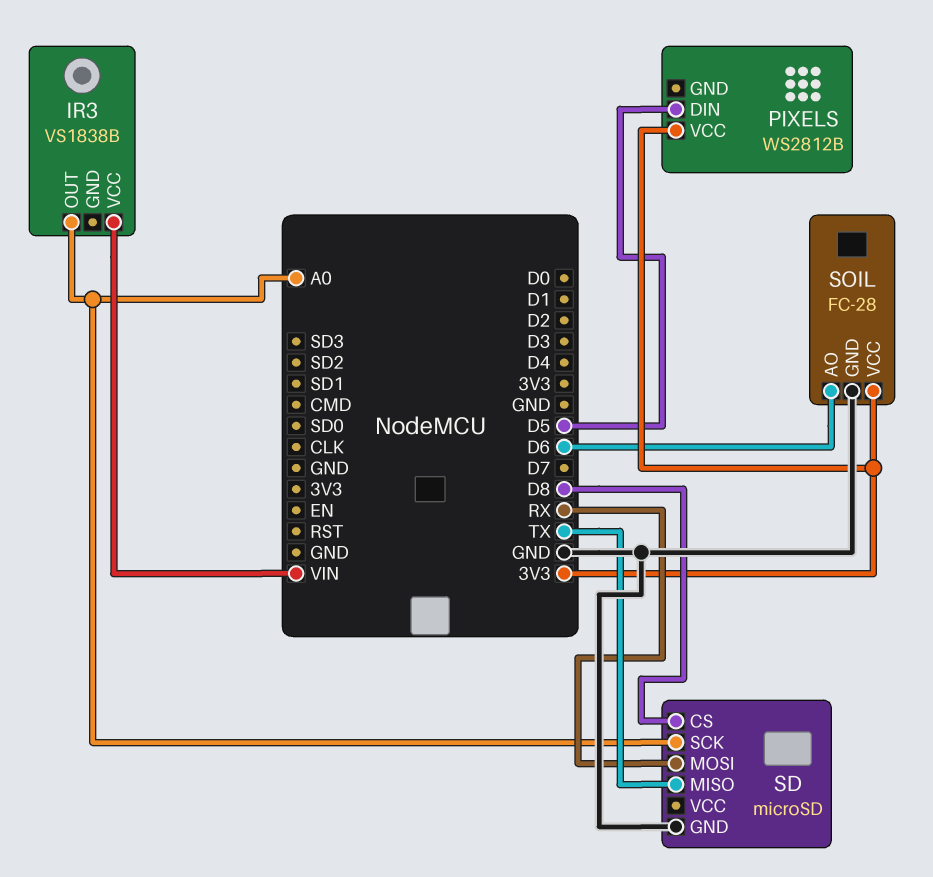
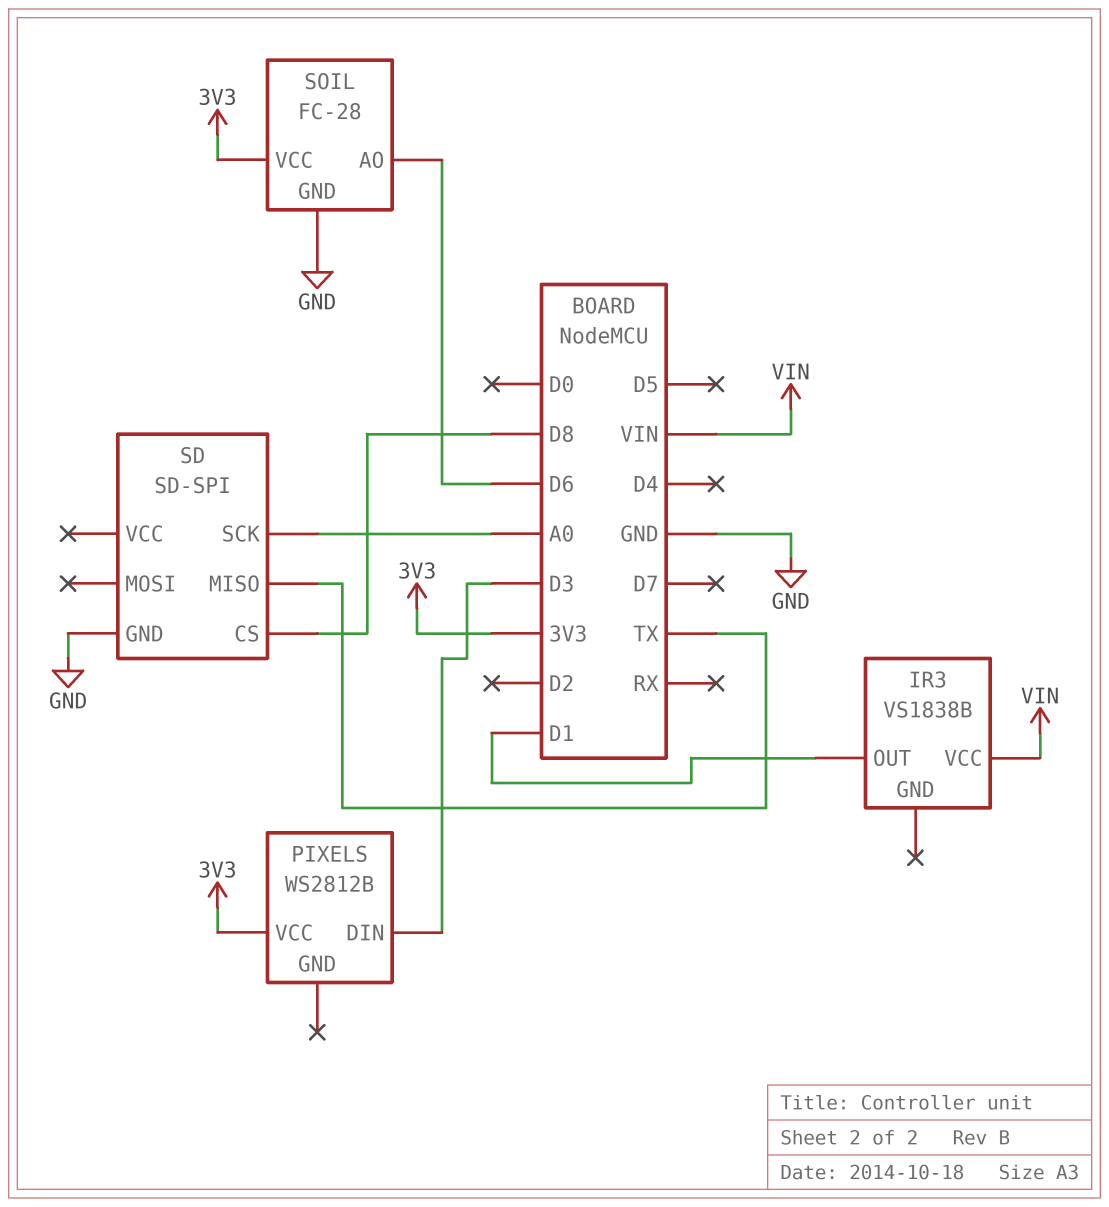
IR3 pin OUT: A0 -> D1
PIXELS pin DIN: D5 -> D3
SD: microSD -> SD-SPI
SD pin MOSI: RX -> none

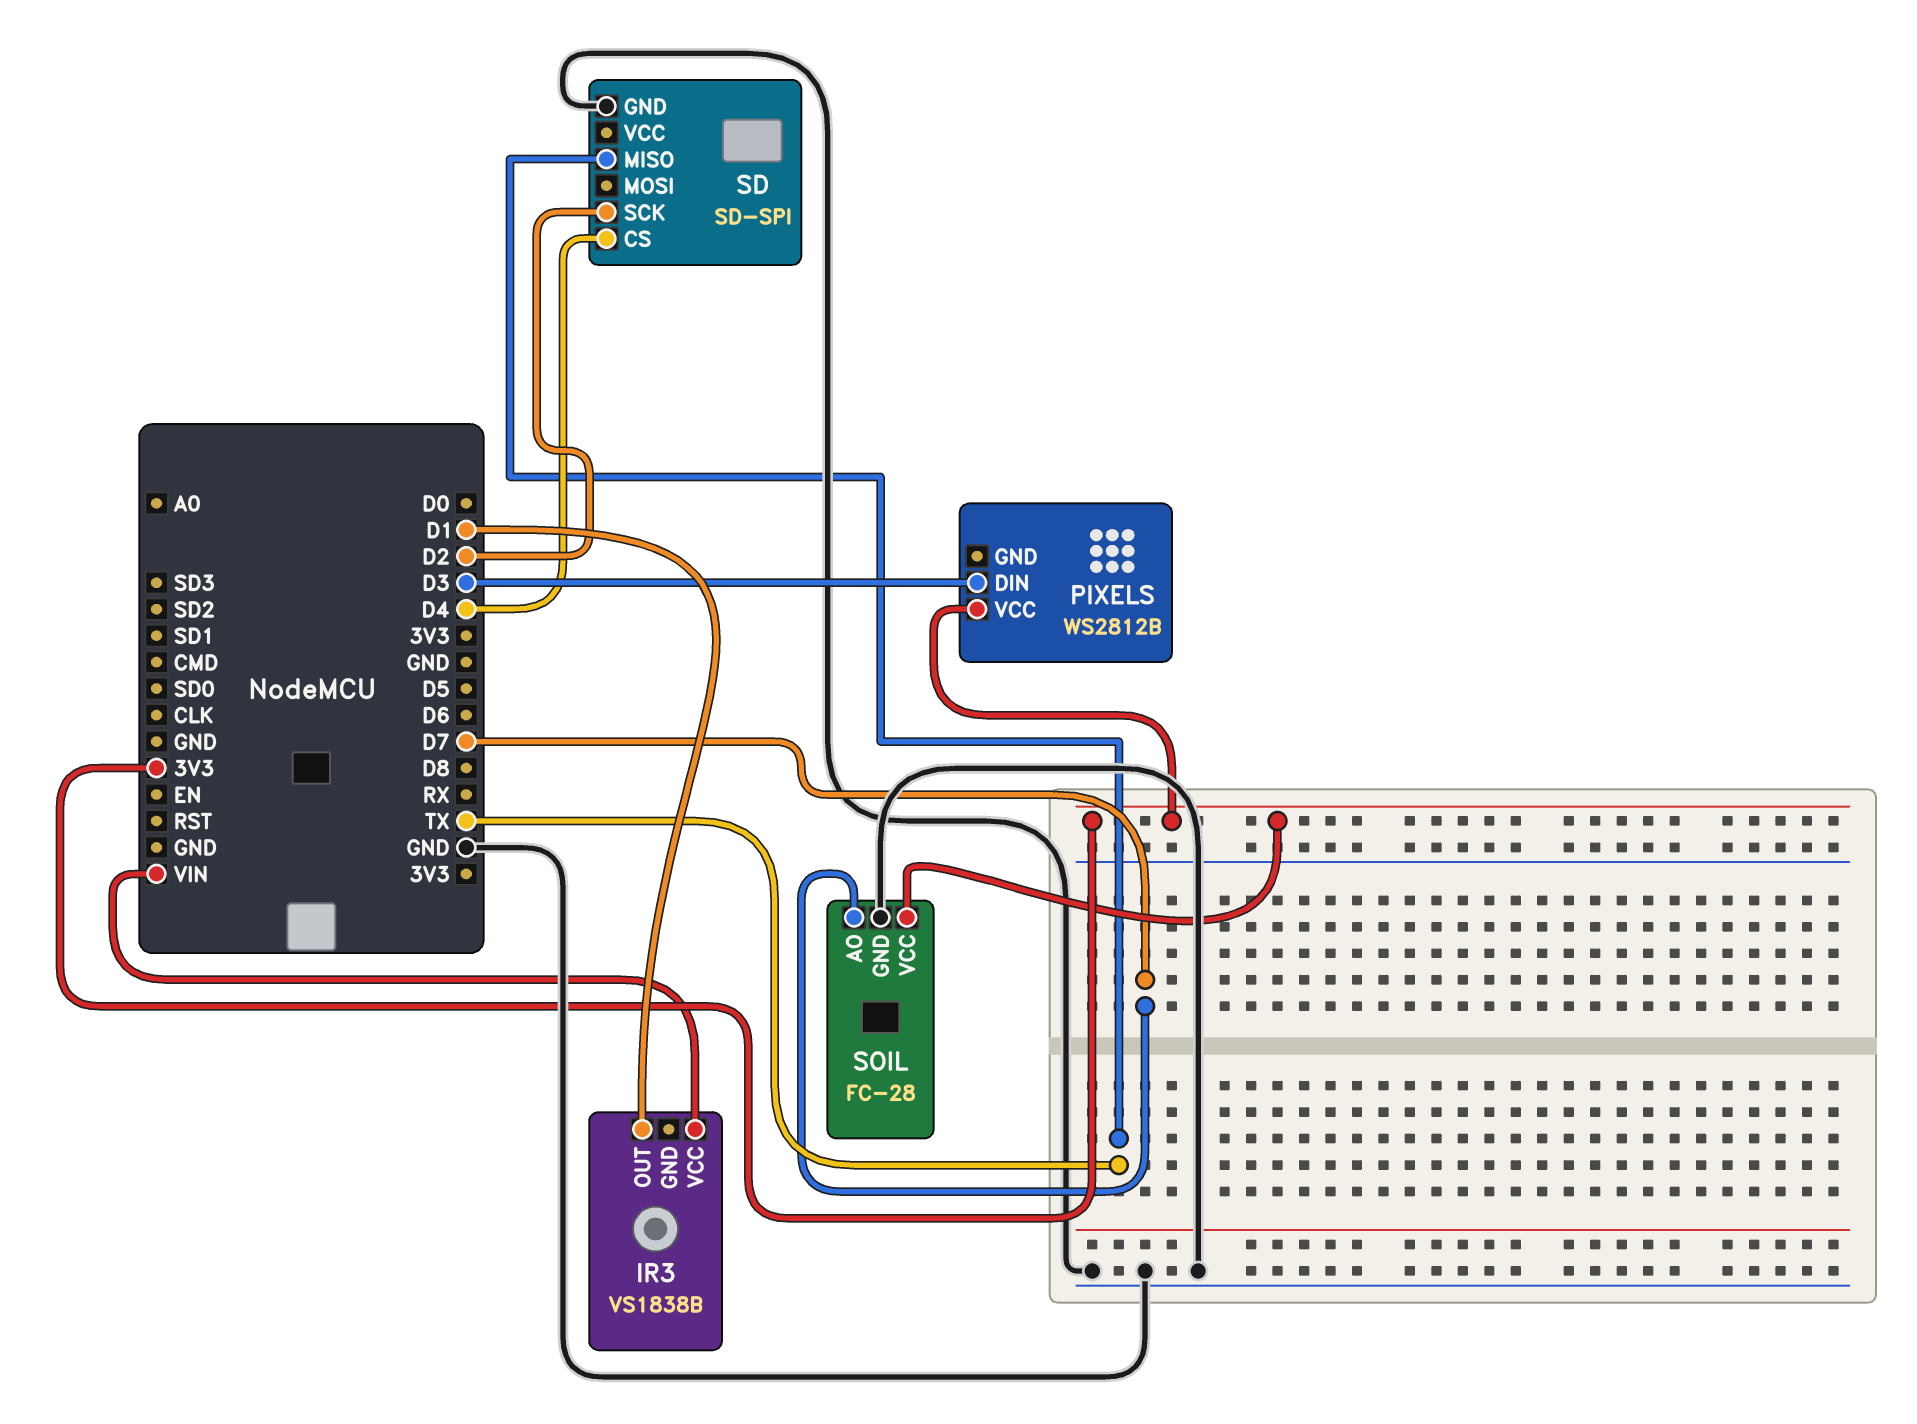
SD pin CS: D8 -> D4
SD pin SCK: A0 -> D2
SOIL pin AO: D6 -> D7

